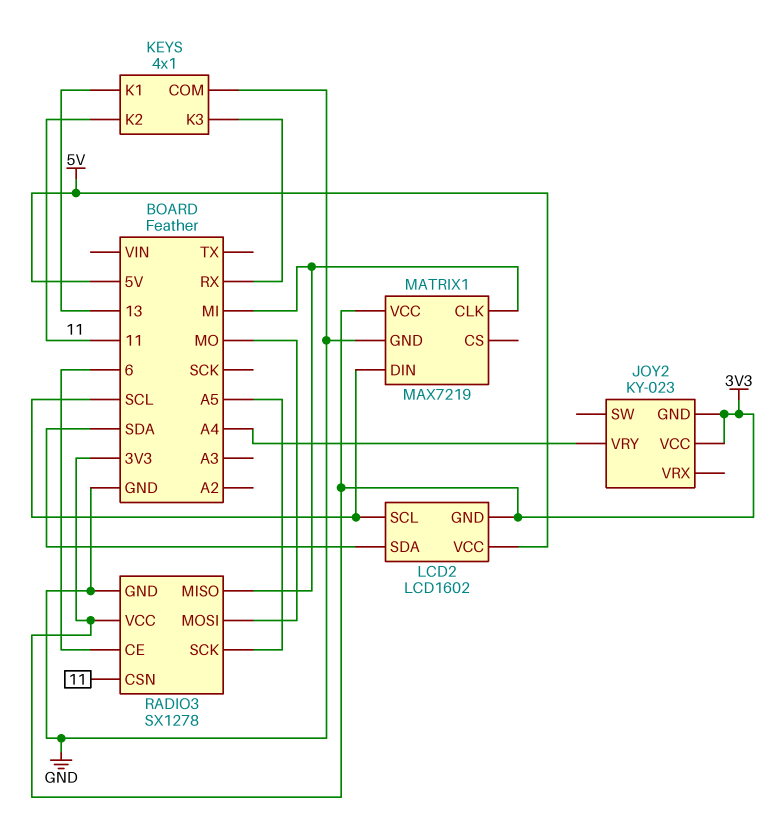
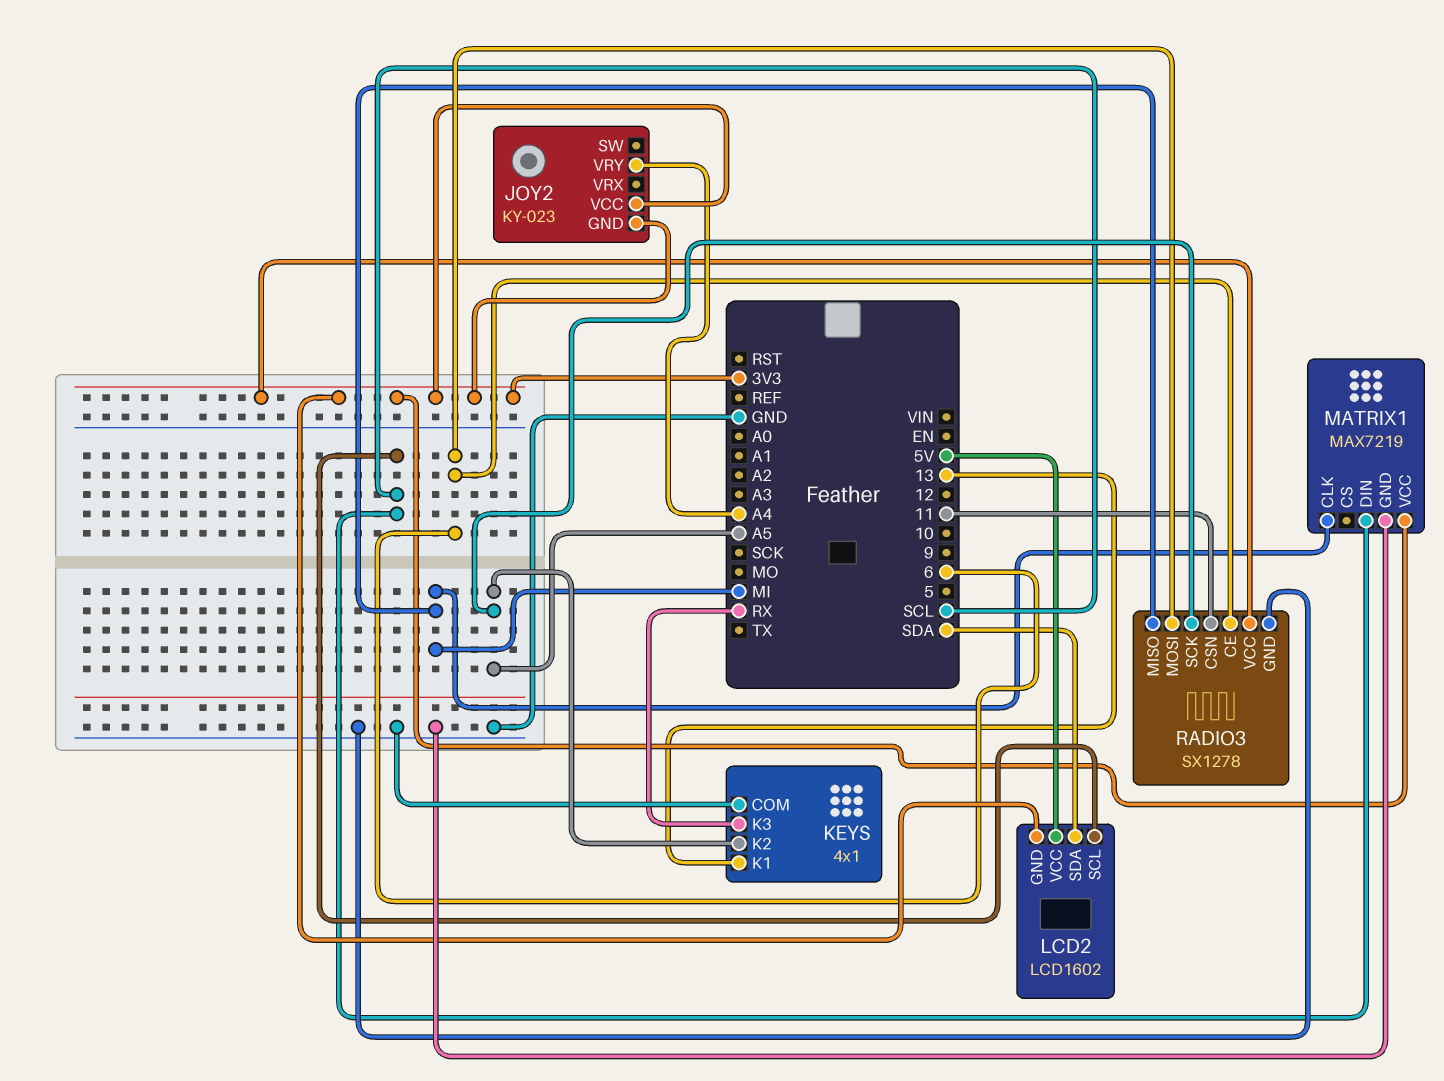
KEYS pin K2: 11 -> A5
RADIO3 pin MOSI: MO -> 6

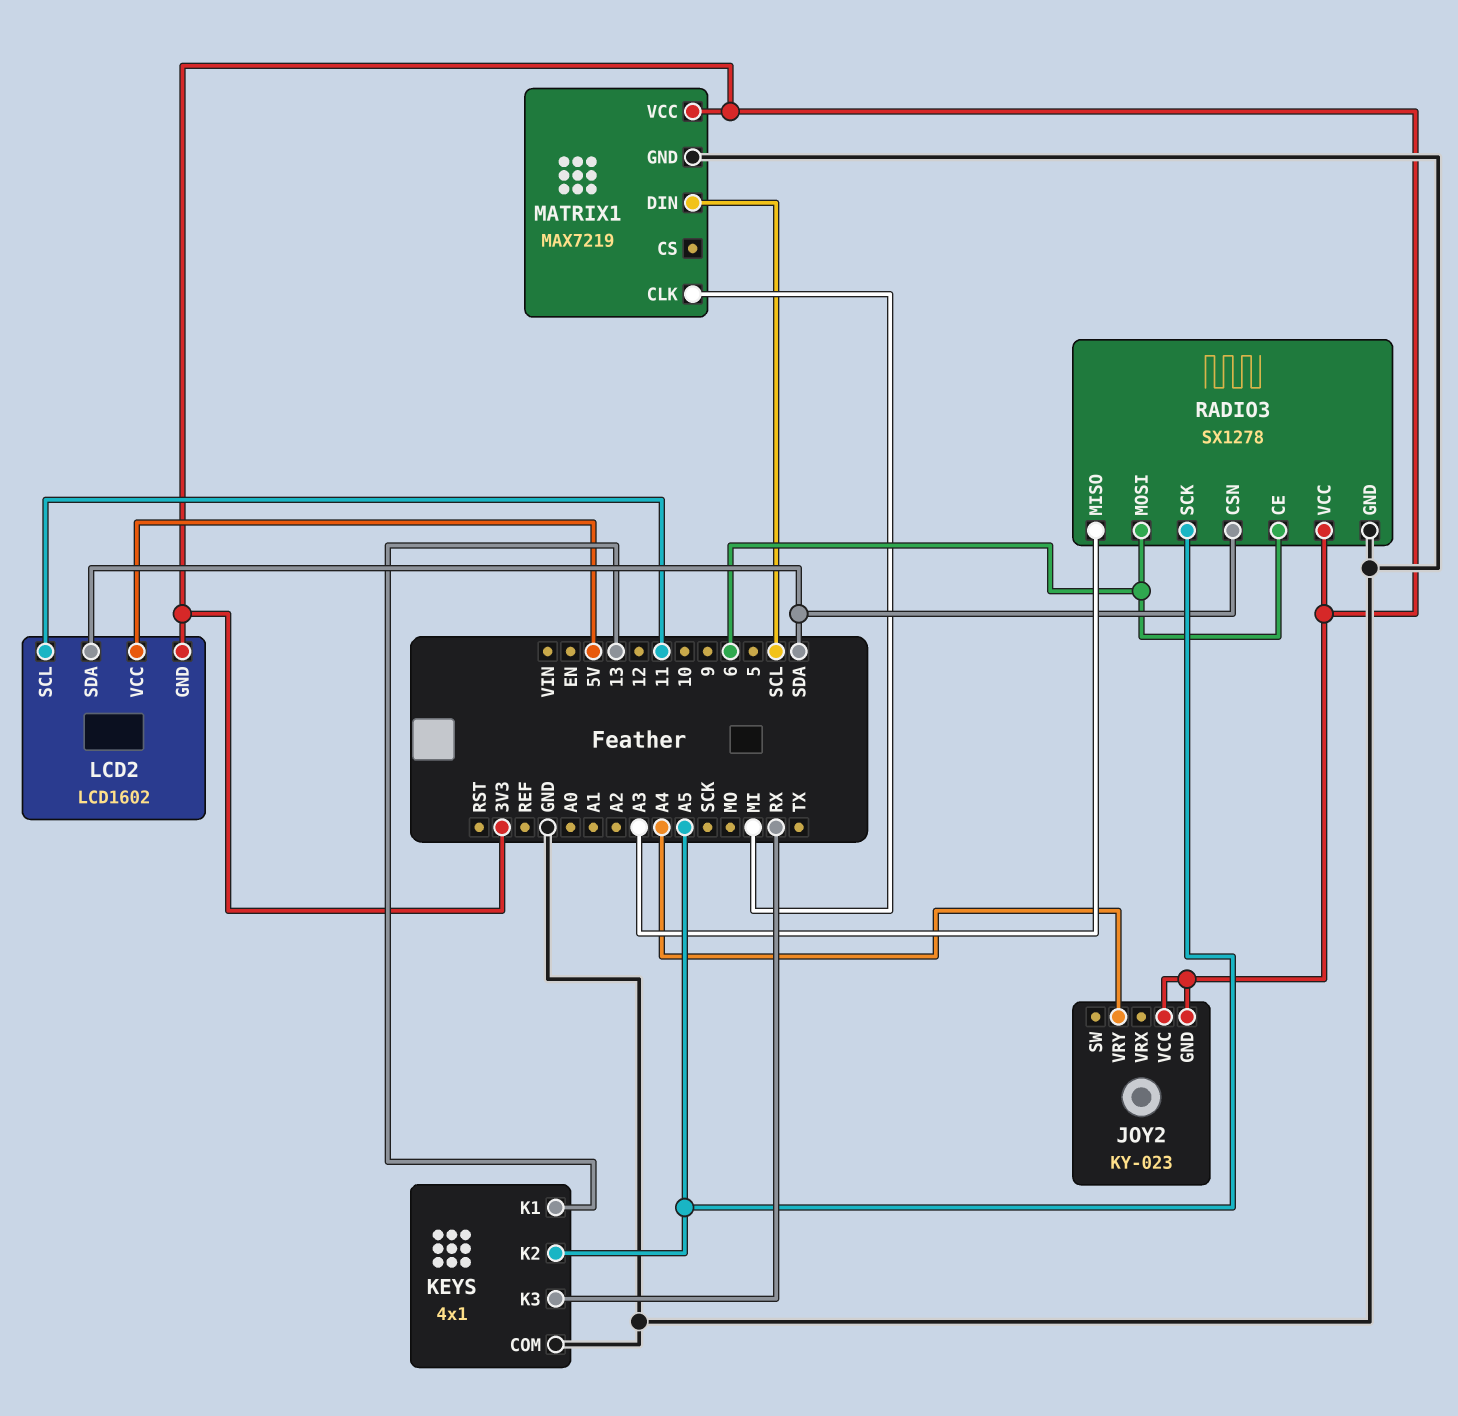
LCD2 pin SCL: SCL -> 11
RADIO3 pin CSN: 11 -> SDA
RADIO3 pin MISO: MI -> A3

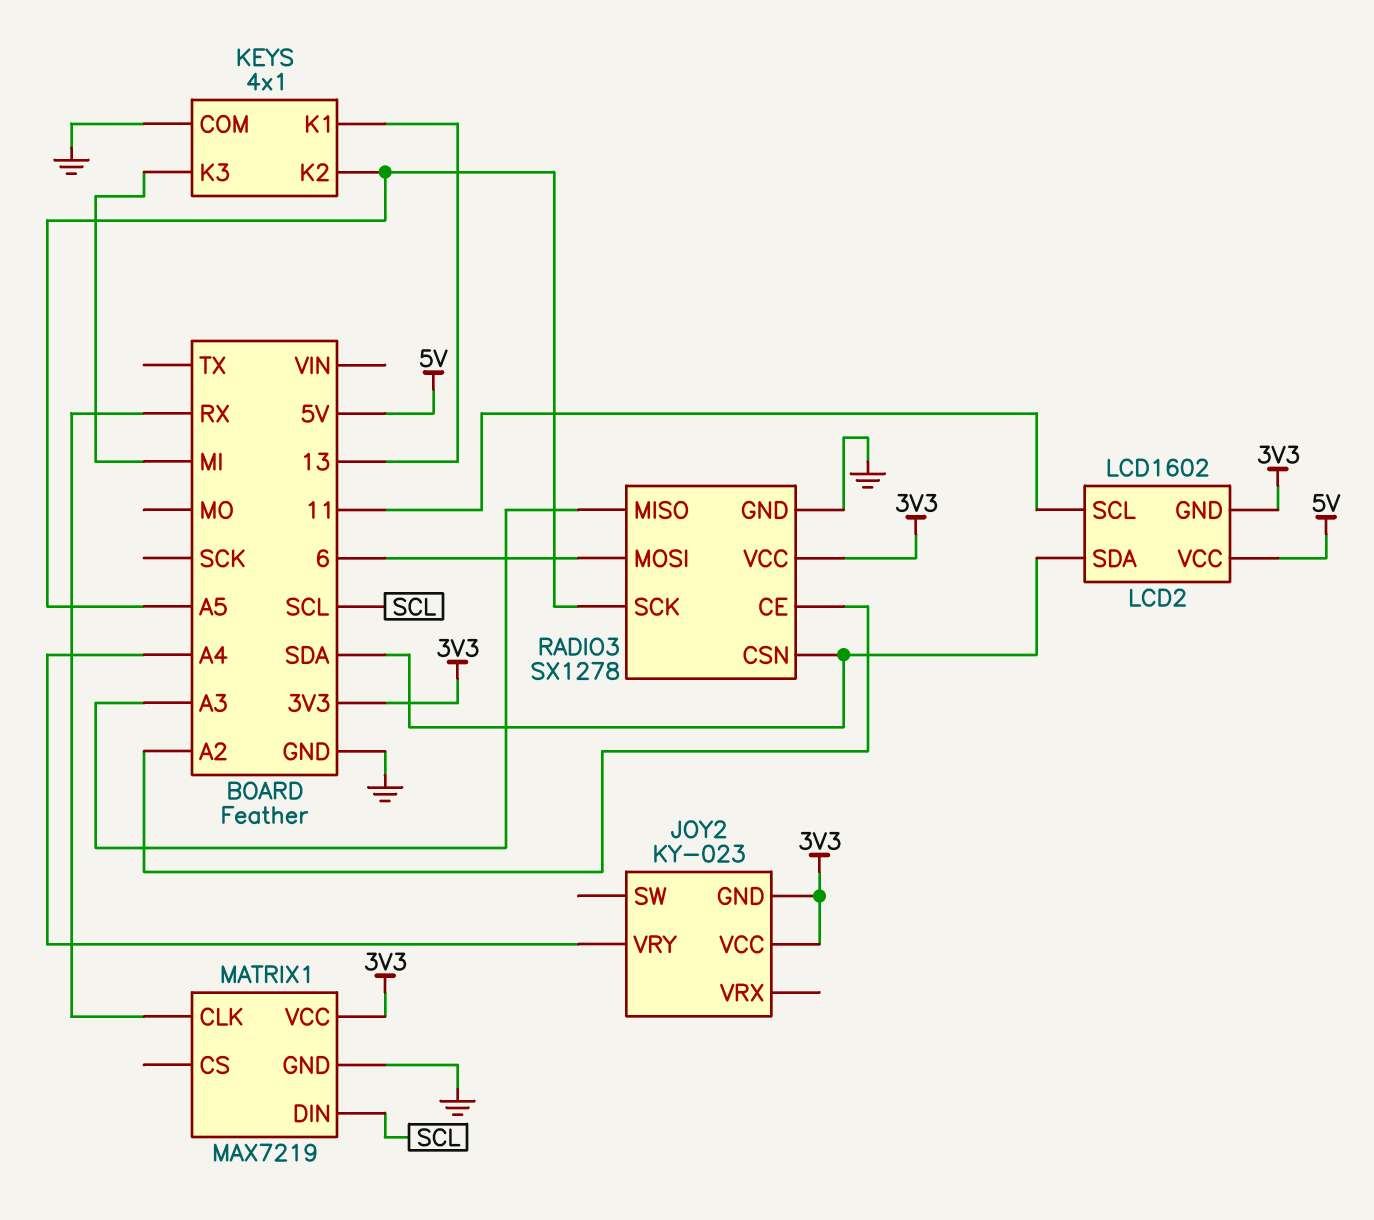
KEYS pin K3: RX -> MI
MATRIX1 pin CLK: MI -> RX
RADIO3 pin CE: 6 -> A2

